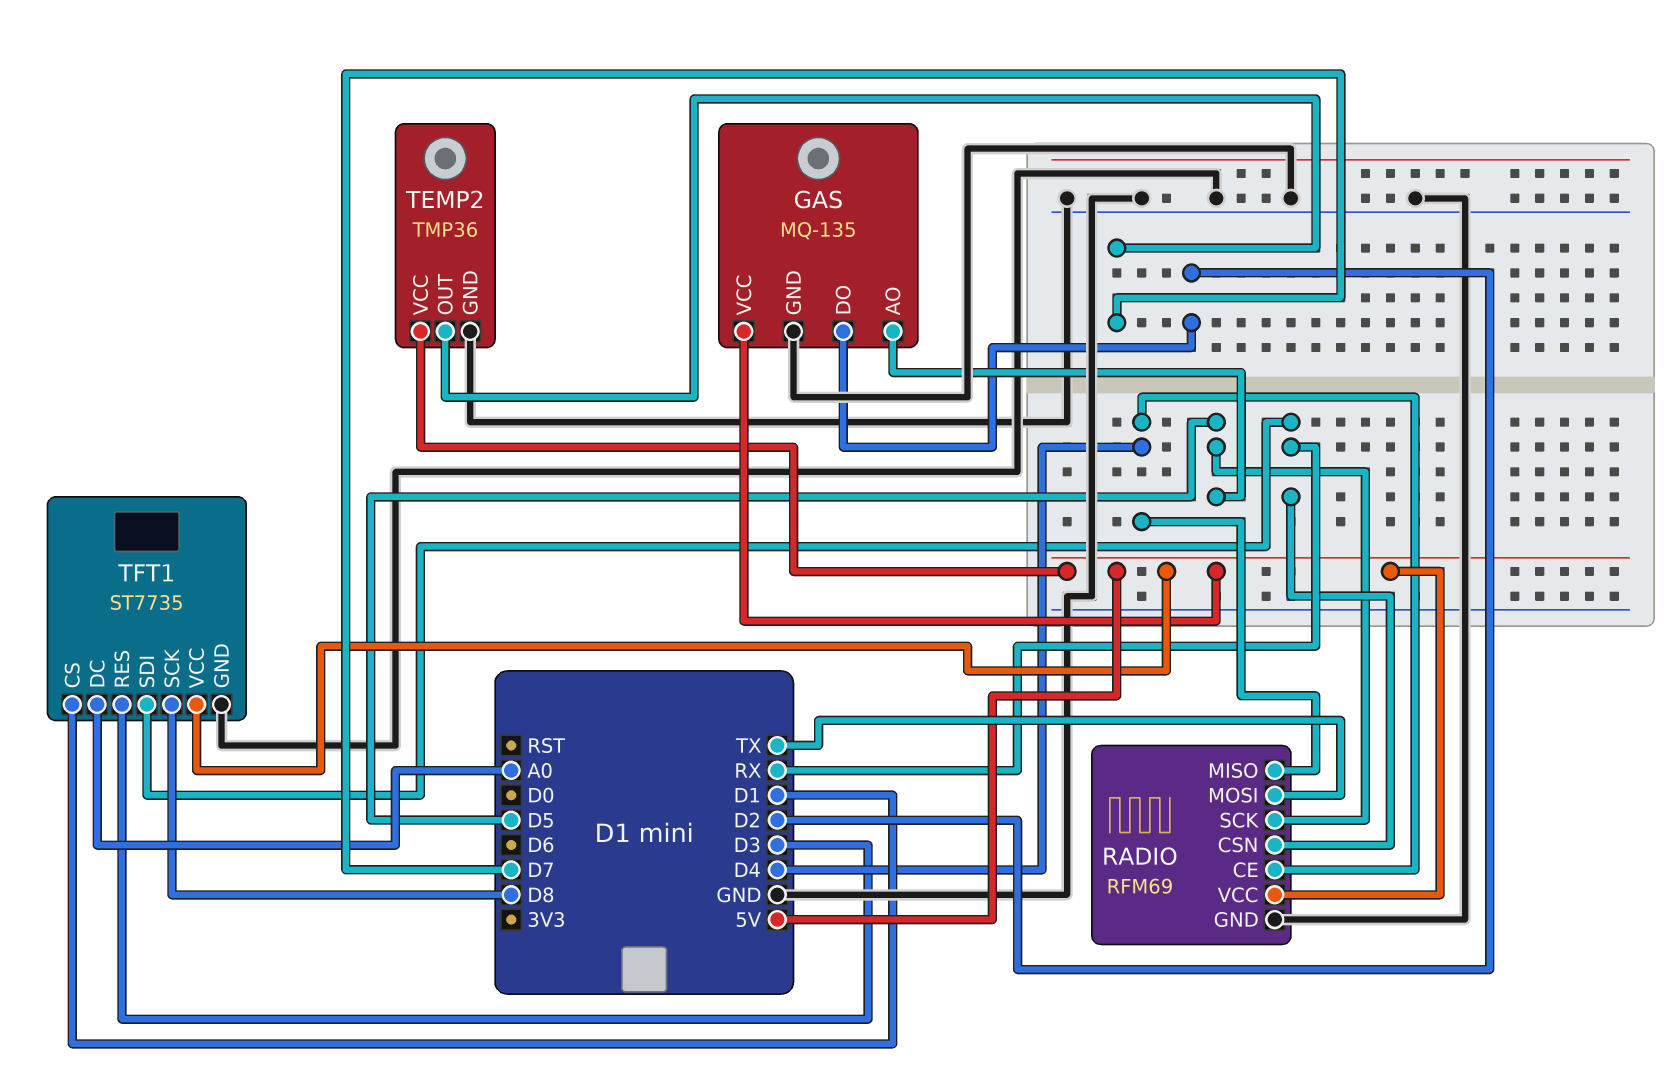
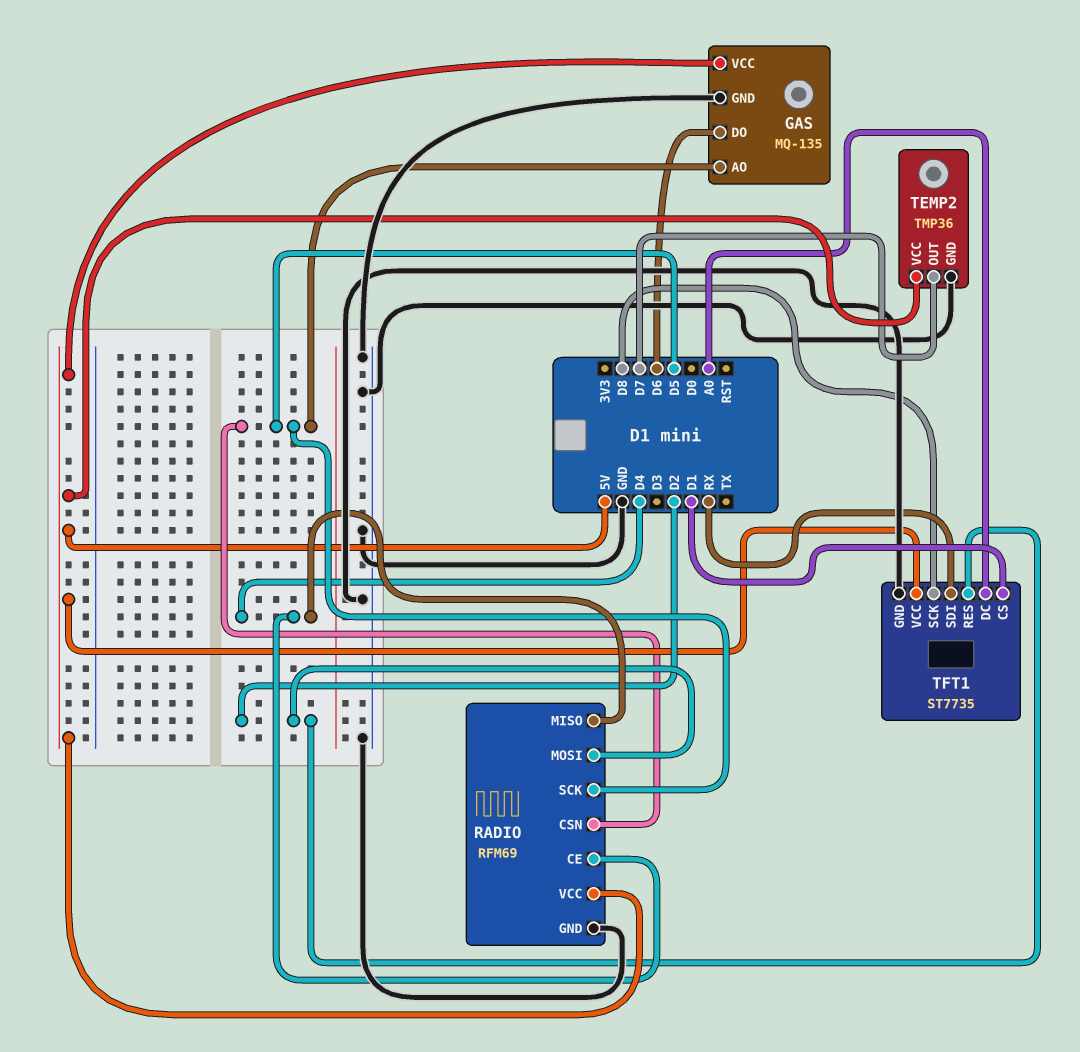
GAS pin DO: D2 -> D6
RADIO pin CSN: RX -> D5
RADIO pin MOSI: TX -> D2
TFT1 pin RES: D3 -> D2

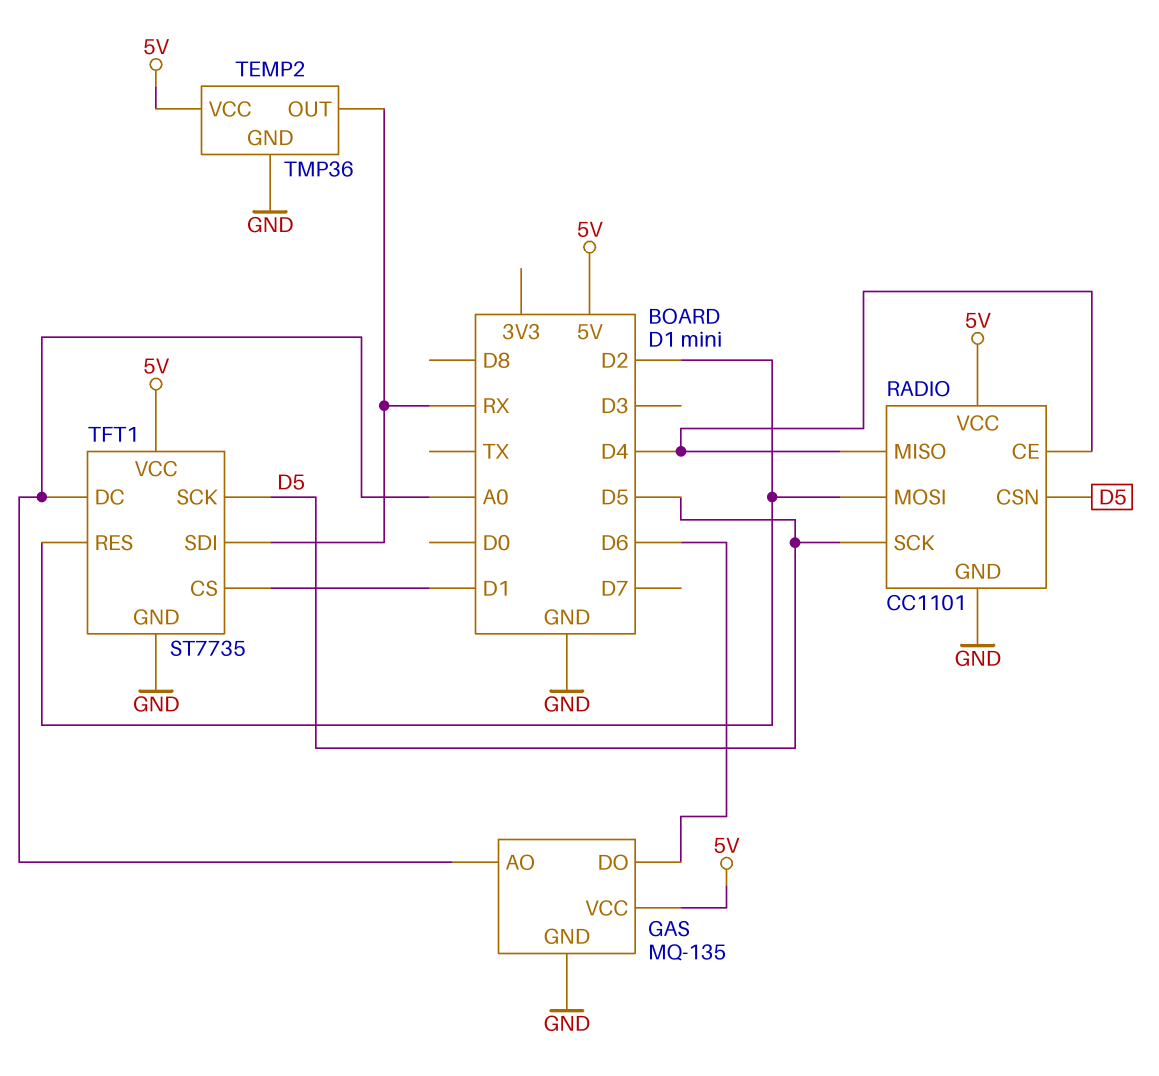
GAS pin AO: D5 -> A0
RADIO: RFM69 -> CC1101
TEMP2 pin OUT: D7 -> RX
TFT1 pin SCK: D8 -> D5

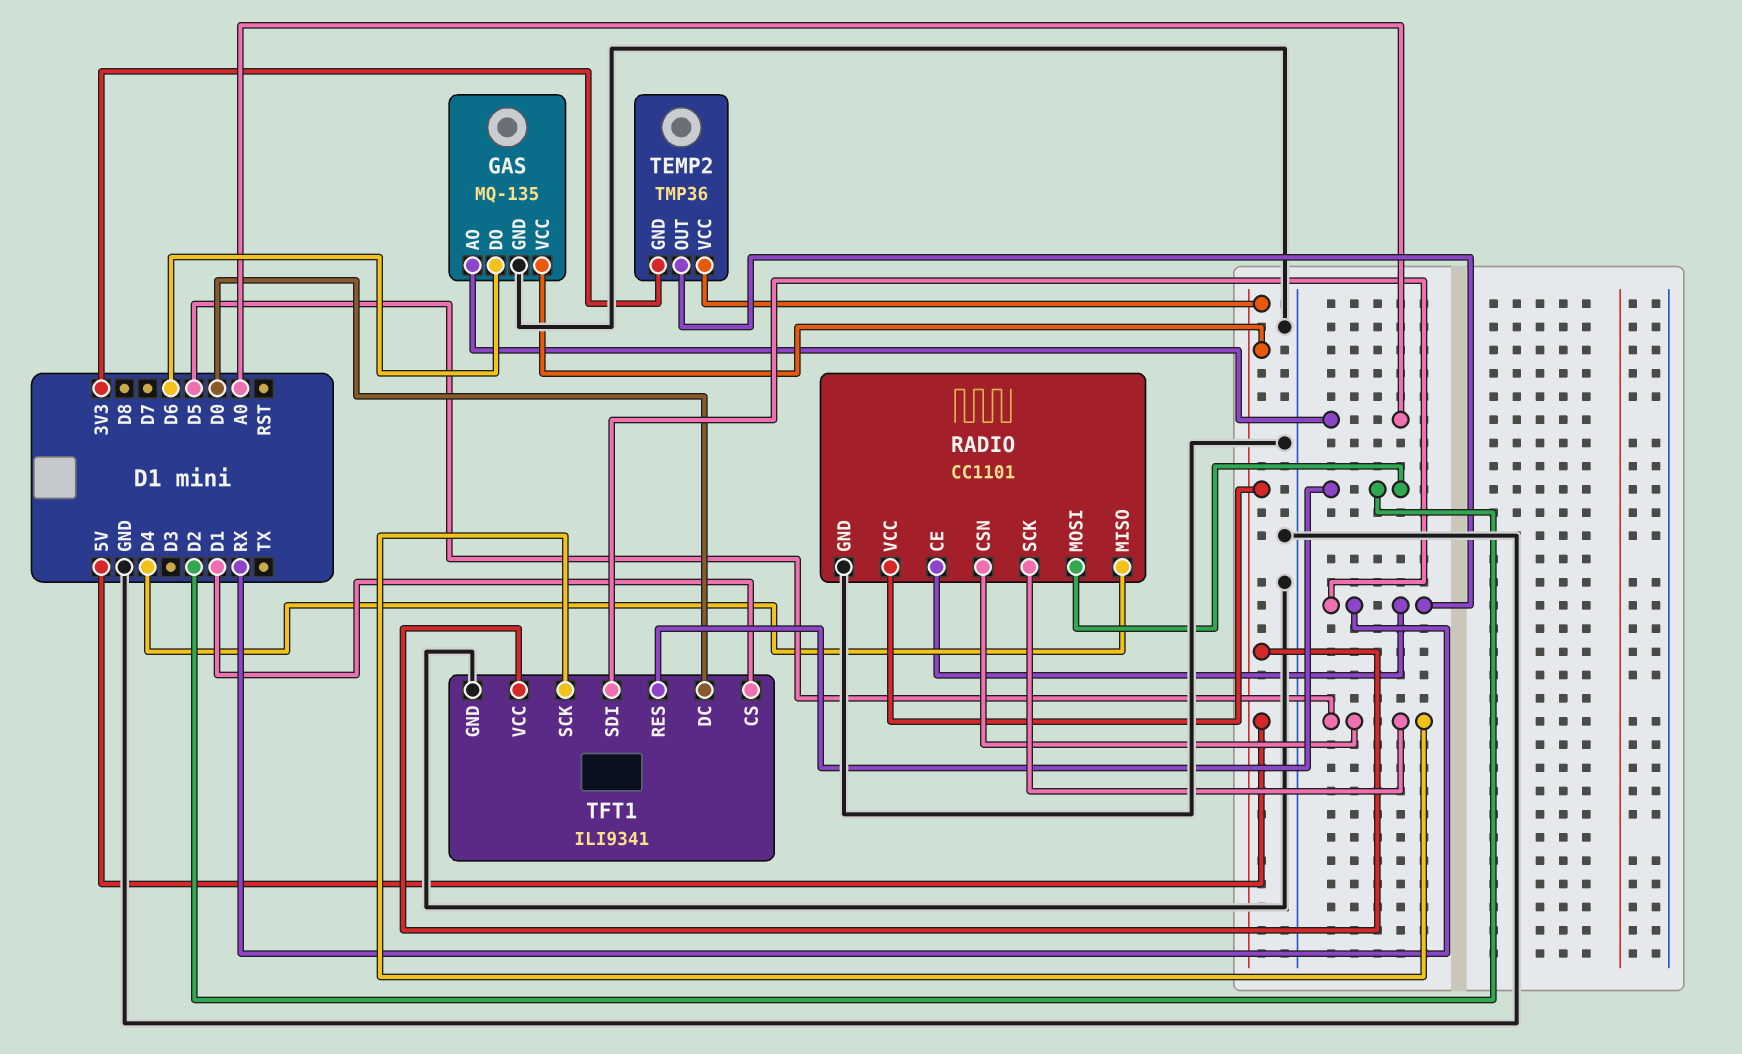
RADIO pin CE: D4 -> RX
TEMP2 pin GND: GND -> 3V3
TFT1: ST7735 -> ILI9341
TFT1 pin DC: A0 -> D0

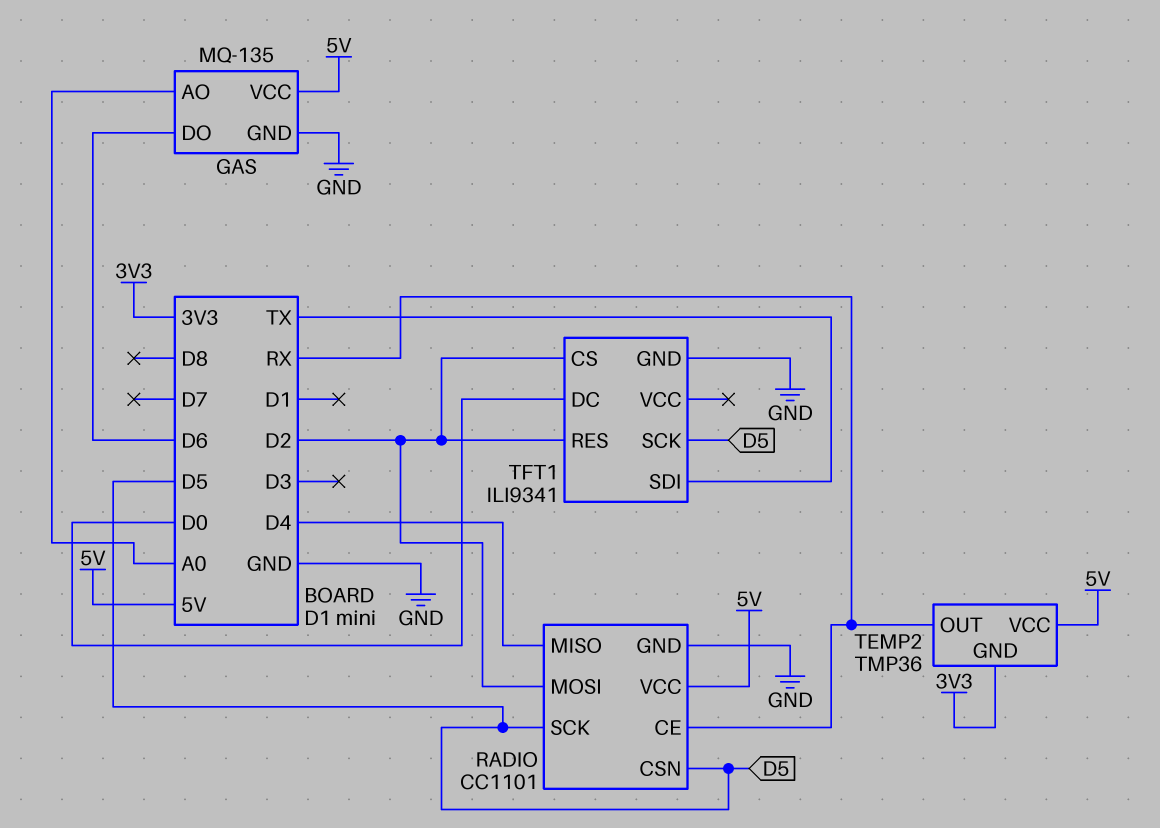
TFT1 pin CS: D1 -> D2
TFT1 pin SDI: RX -> TX
TFT1 pin VCC: 5V -> none

